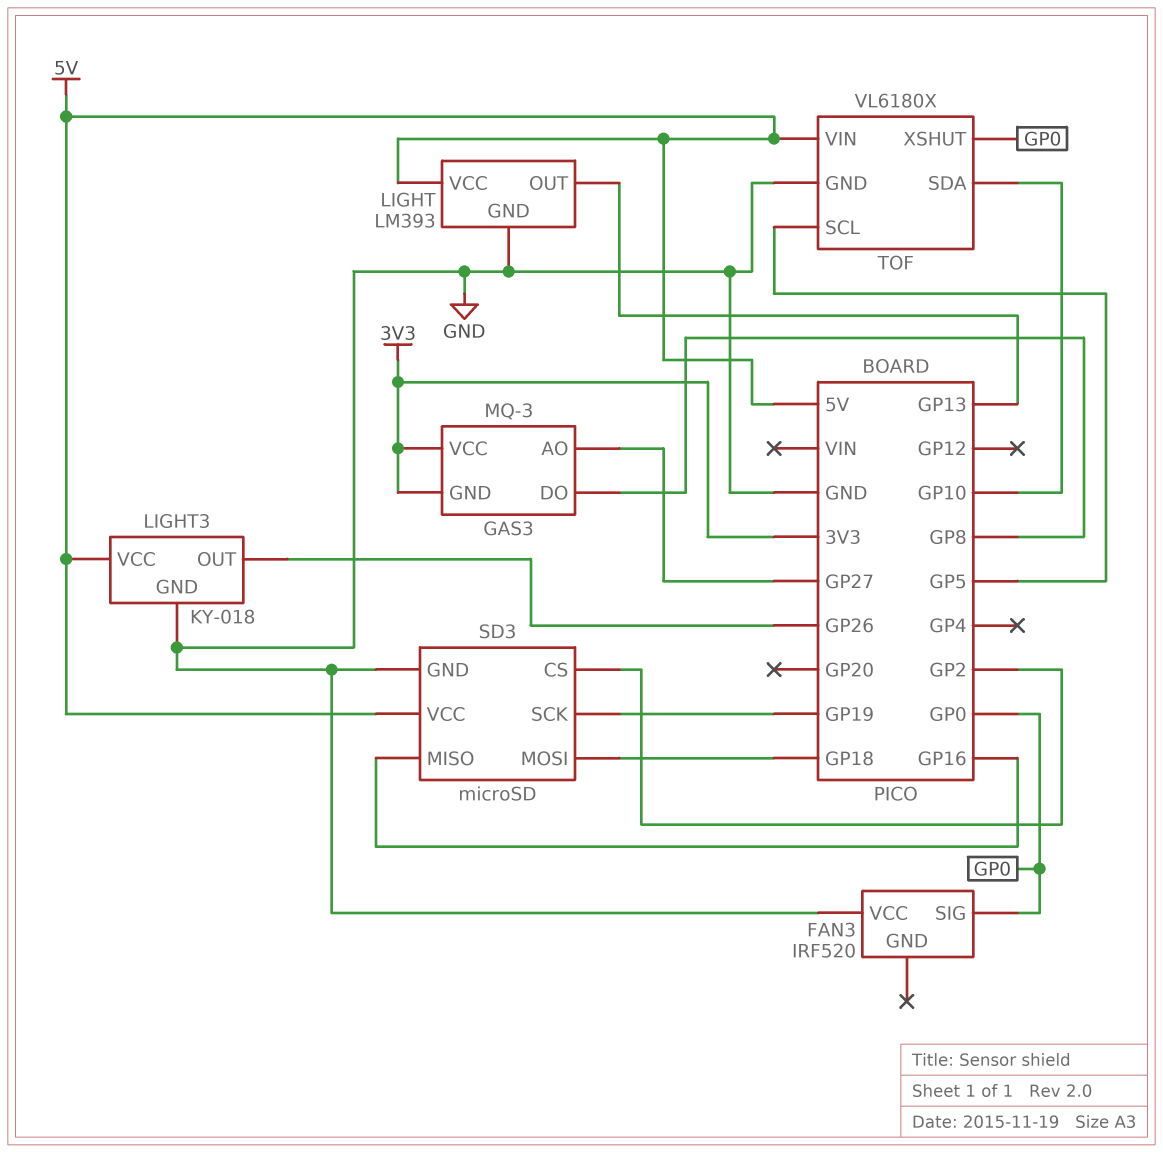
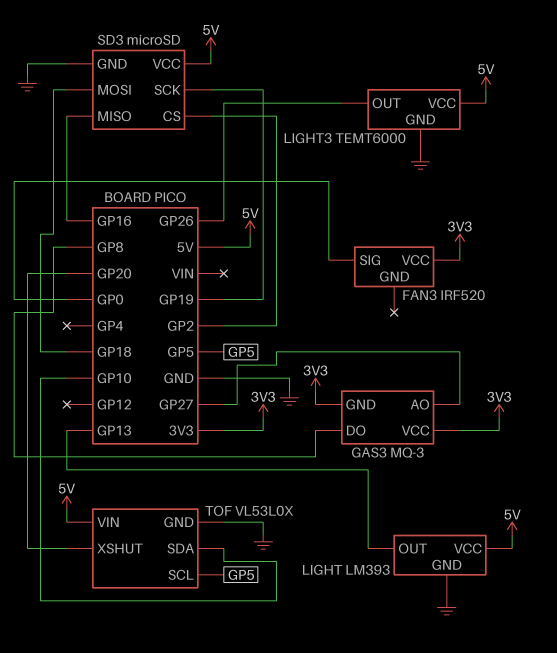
FAN3 pin VCC: GND -> 3V3
LIGHT3: KY-018 -> TEMT6000
TOF: VL6180X -> VL53L0X
TOF pin XSHUT: GP0 -> GP20

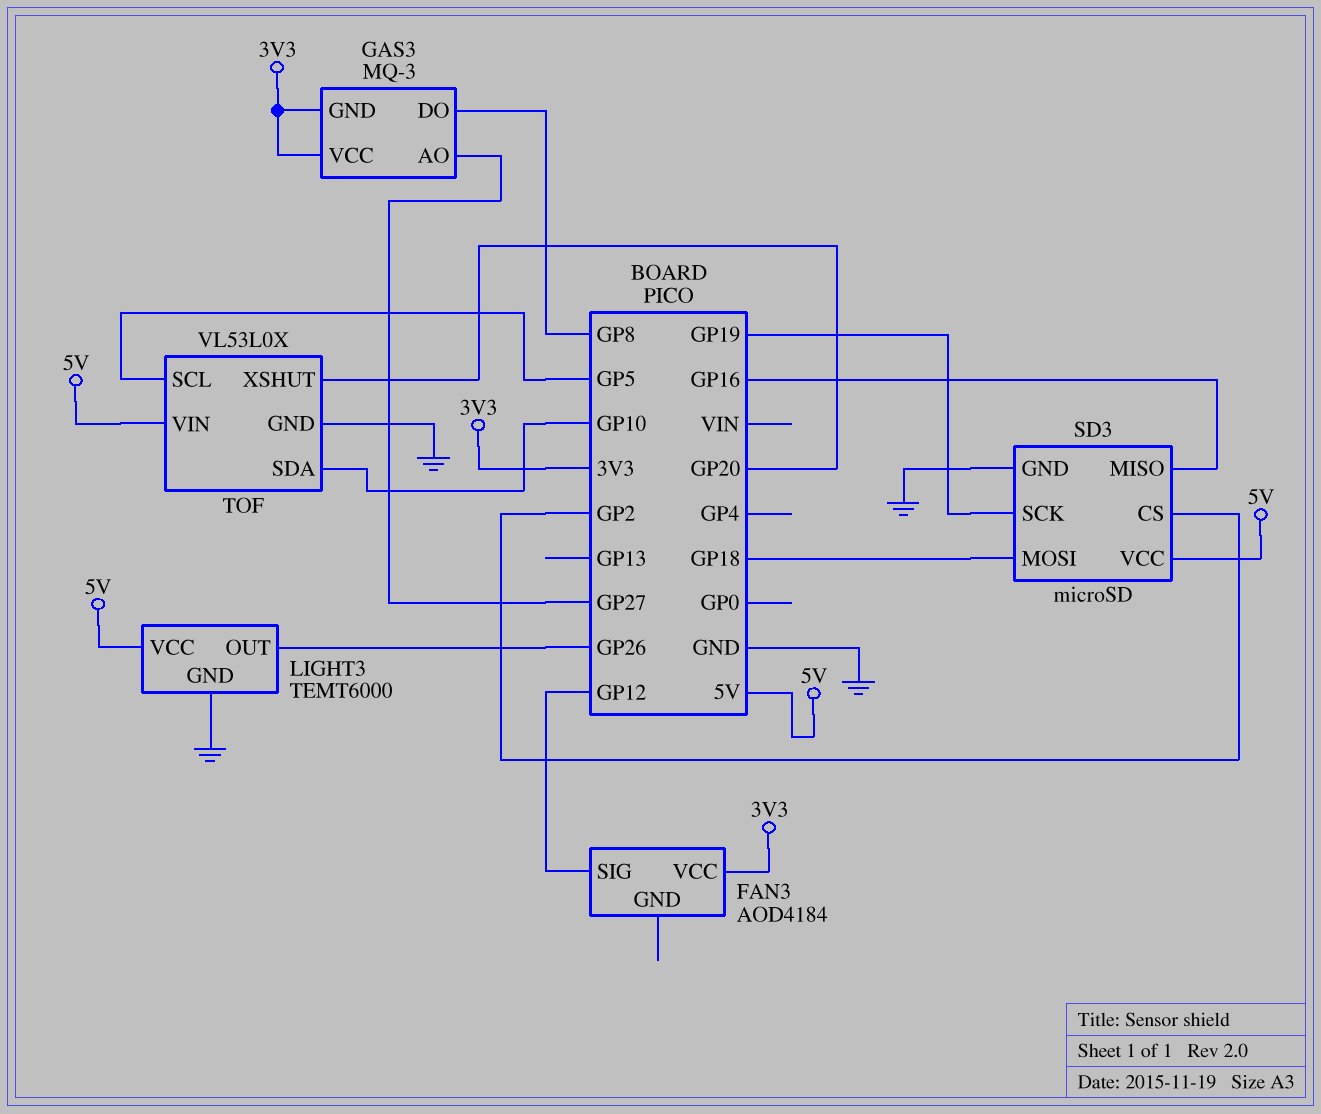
FAN3: IRF520 -> AOD4184
FAN3 pin SIG: GP0 -> GP12
LIGHT: LM393 -> none
LIGHT pin GND: GND -> none
LIGHT pin OUT: GP13 -> none
LIGHT pin VCC: 5V -> none

